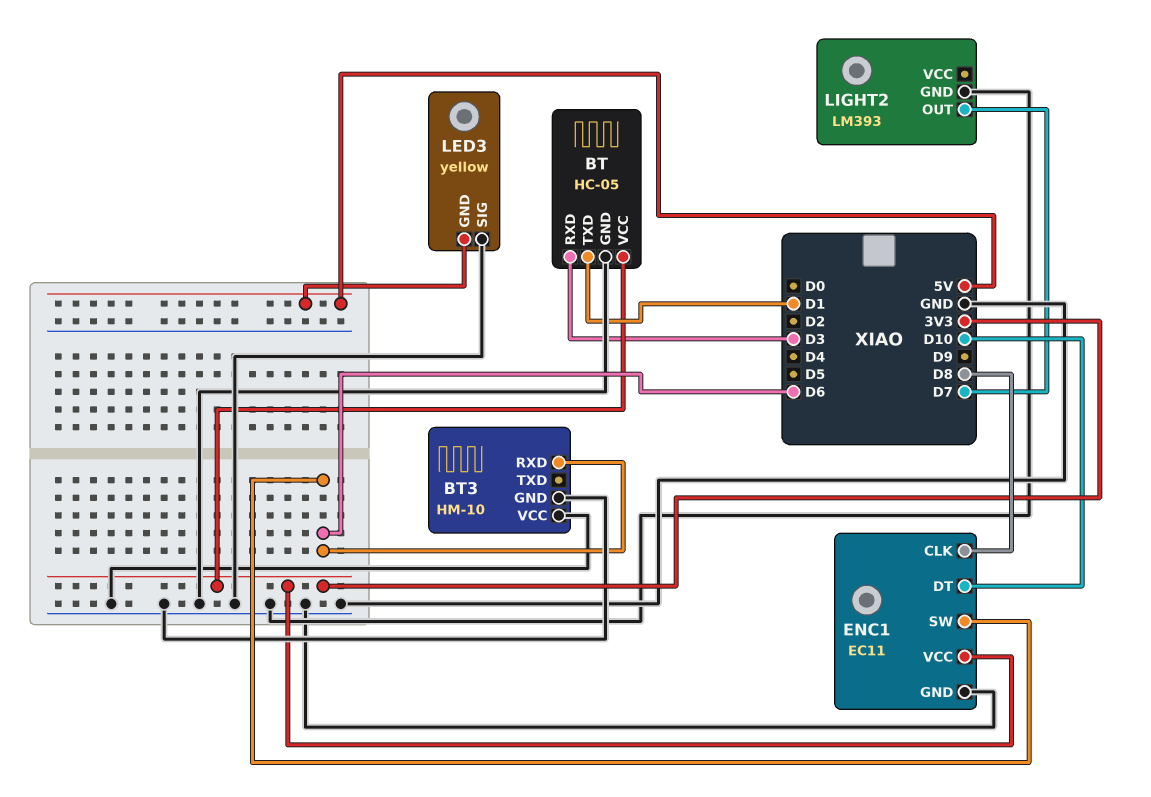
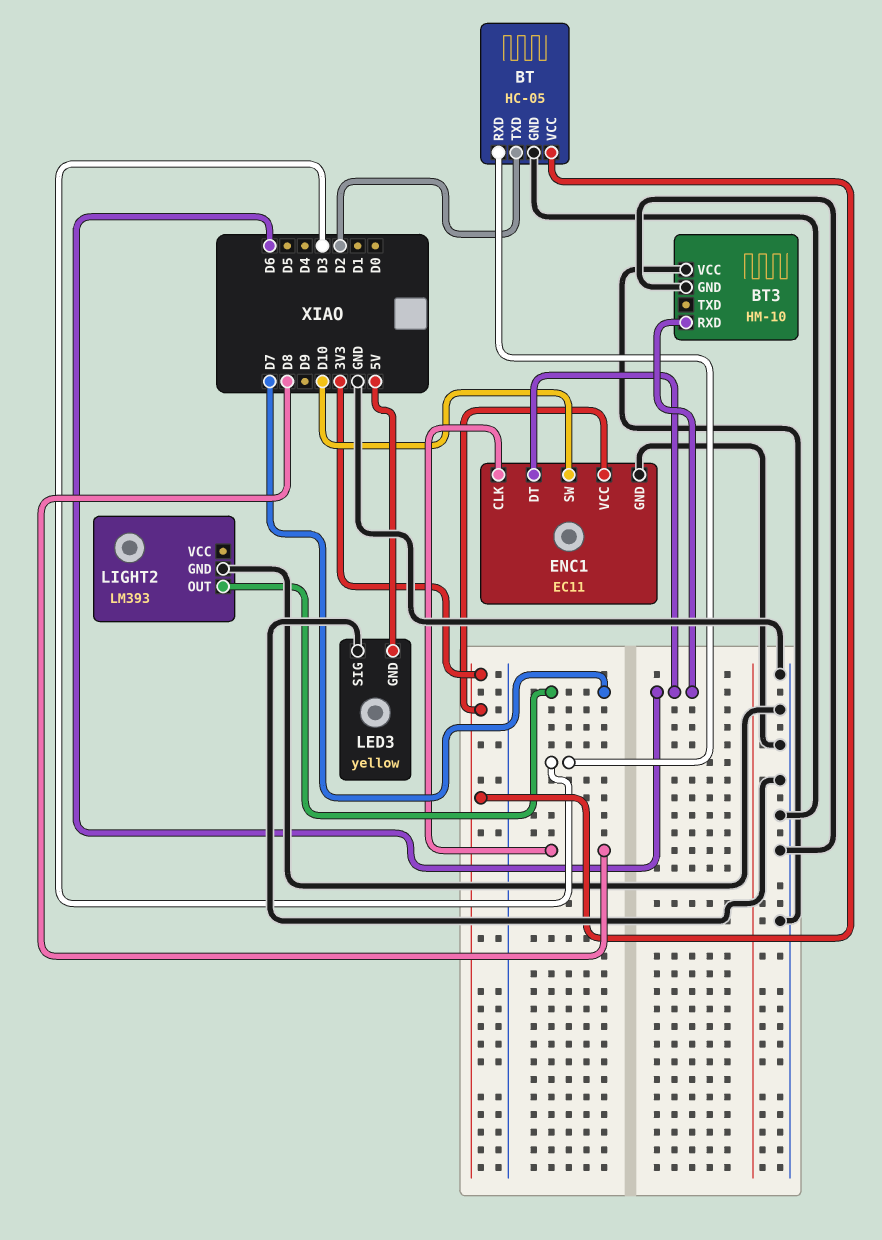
BT pin TXD: D1 -> D2
ENC1 pin DT: D10 -> D6
ENC1 pin SW: D6 -> D10

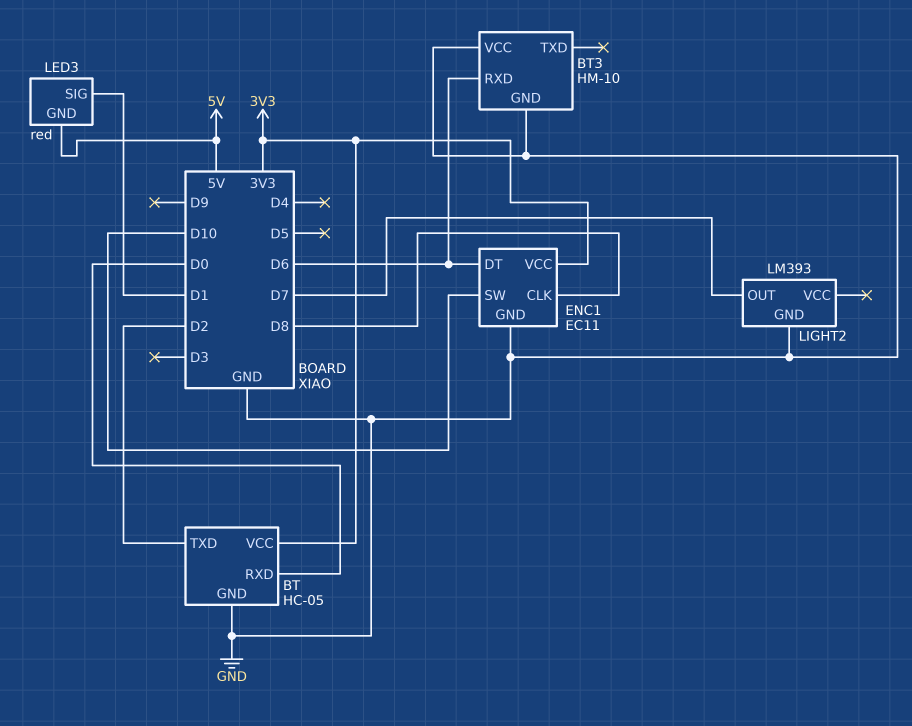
BT pin RXD: D3 -> D0
LED3: yellow -> red
LED3 pin SIG: GND -> D1

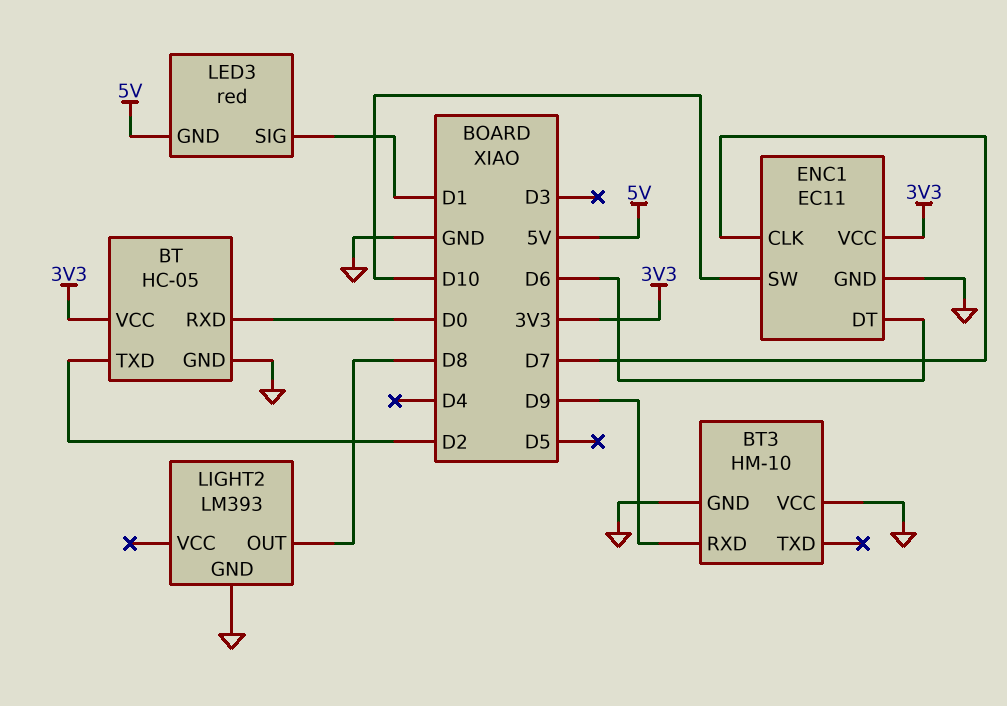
BT3 pin RXD: D6 -> D9
ENC1 pin CLK: D8 -> D7
LIGHT2 pin OUT: D7 -> D8

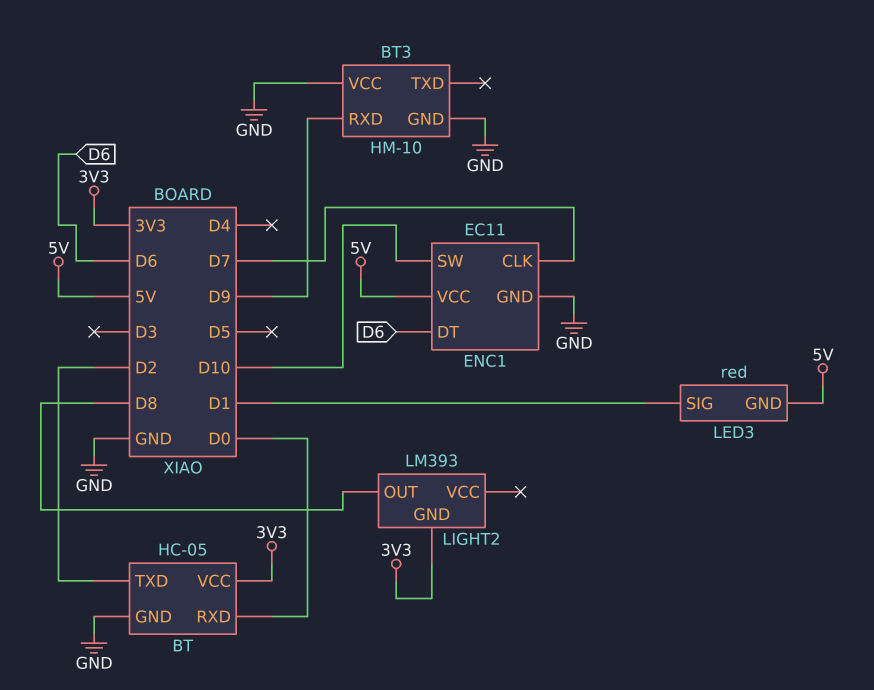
ENC1 pin VCC: 3V3 -> 5V
LIGHT2 pin GND: GND -> 3V3

